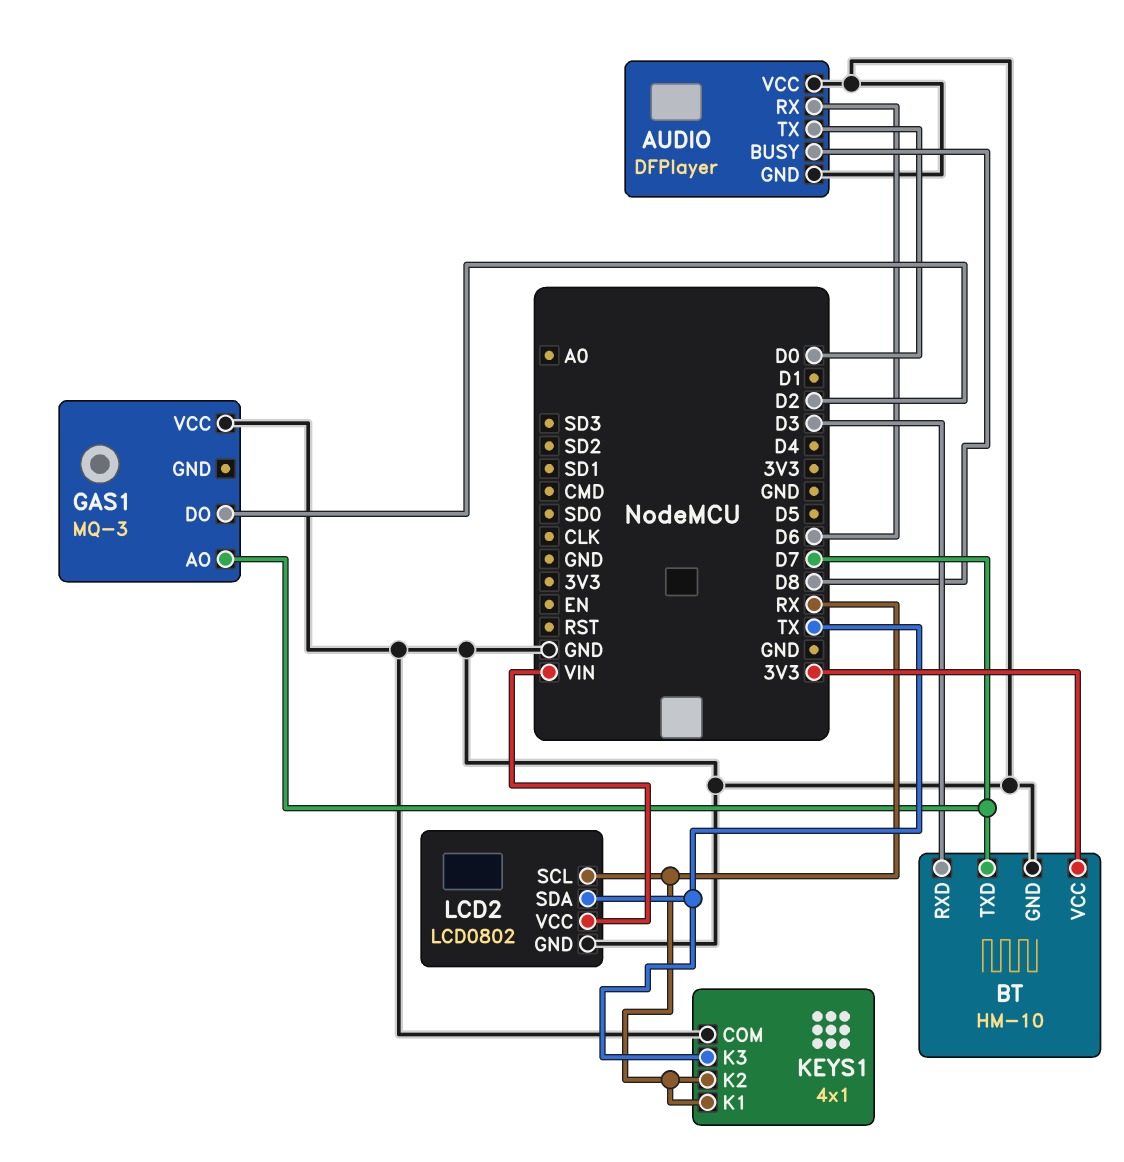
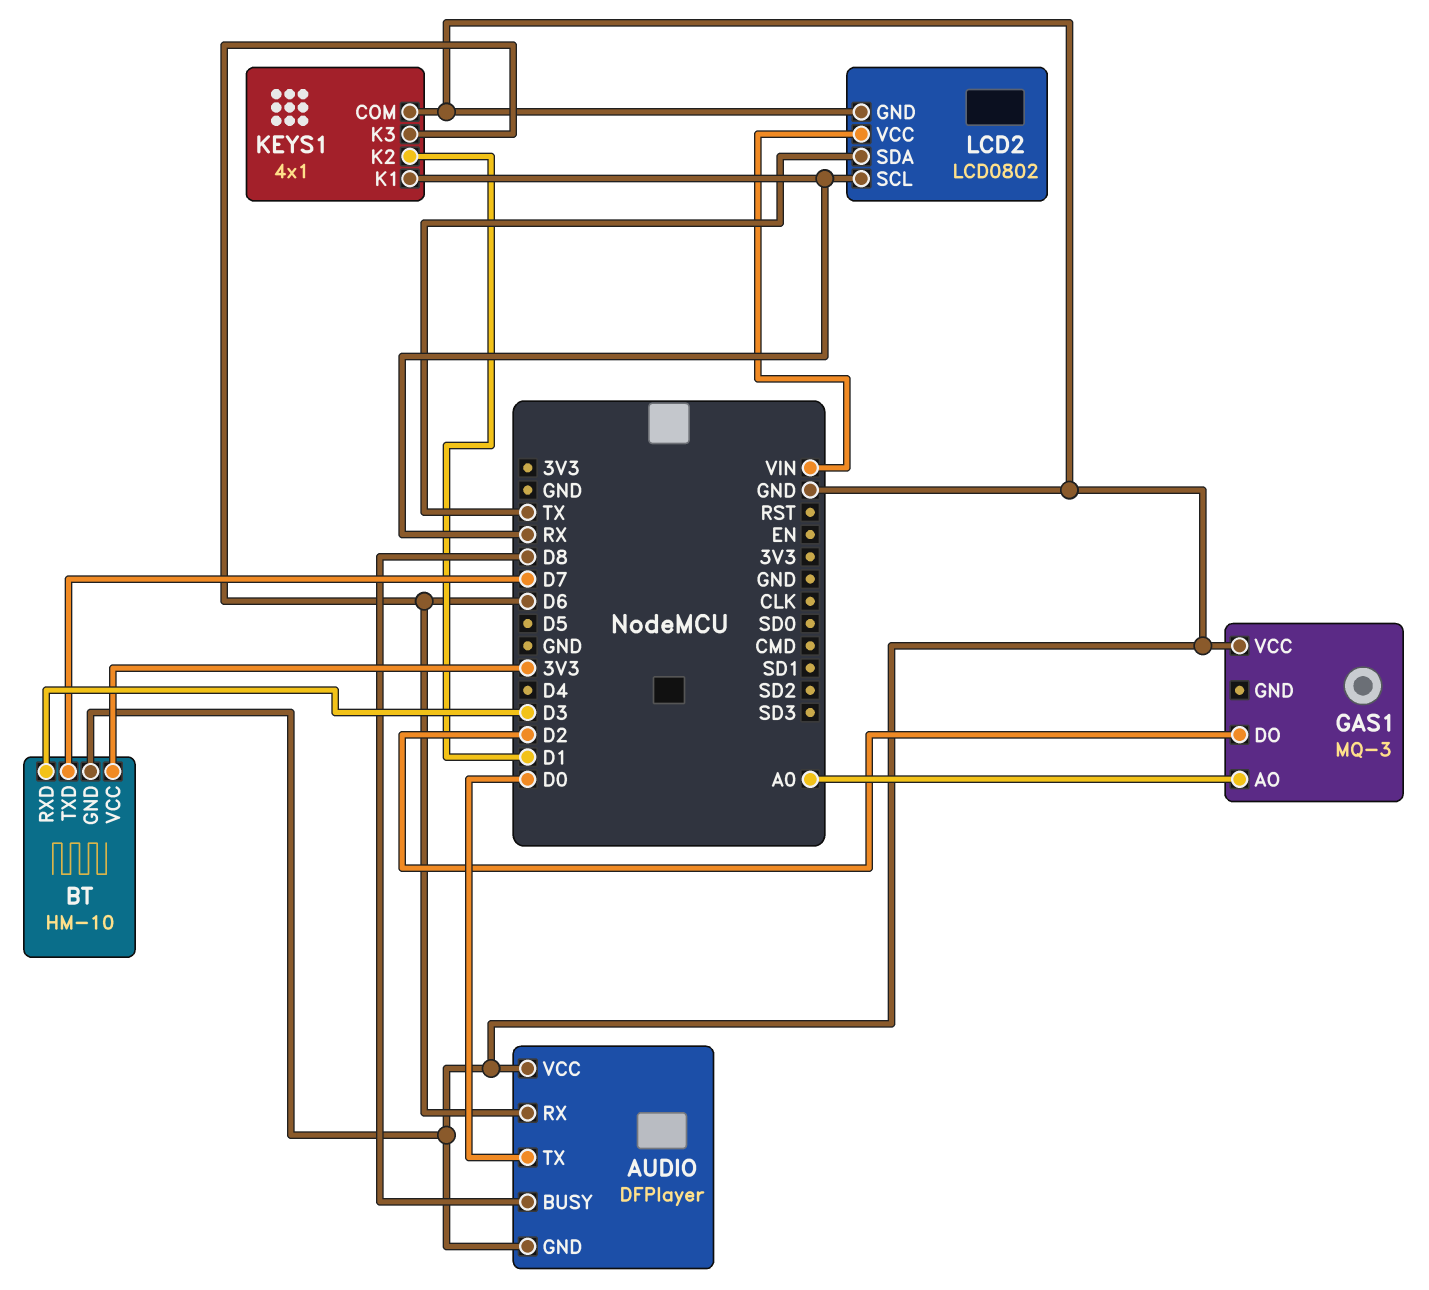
GAS1 pin AO: D7 -> A0
KEYS1 pin K2: RX -> D1
KEYS1 pin K3: TX -> D6

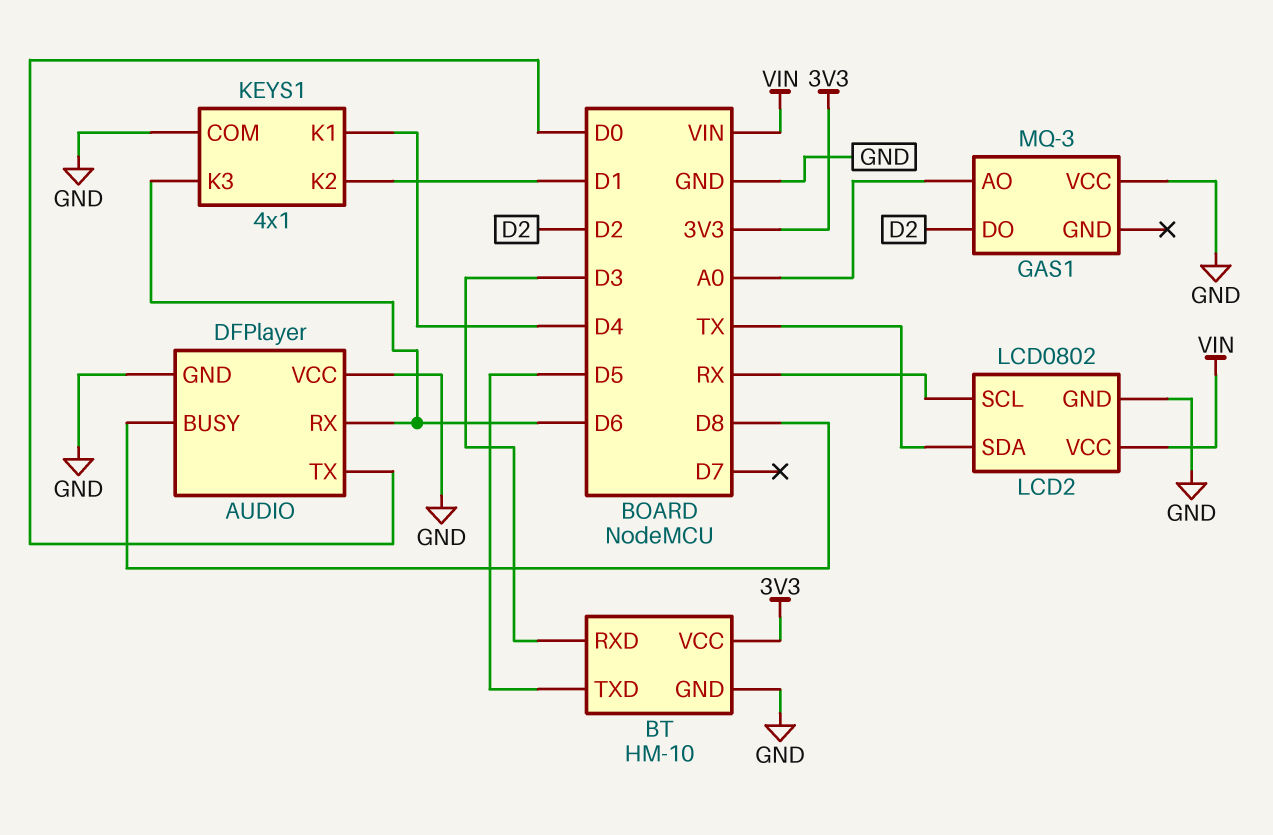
BT pin TXD: D7 -> D5
KEYS1 pin K1: RX -> D4

